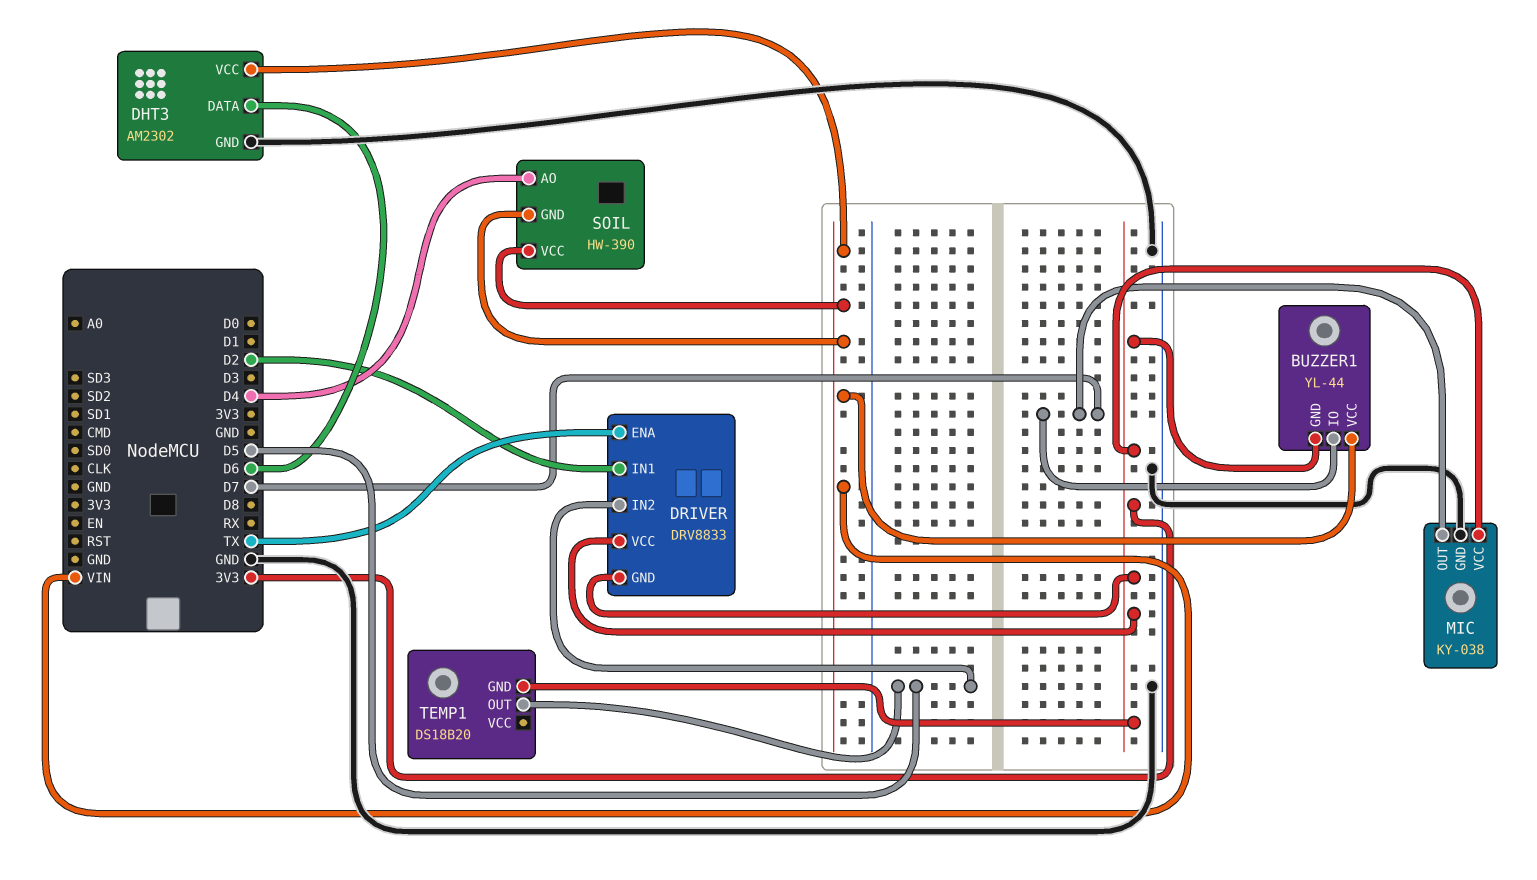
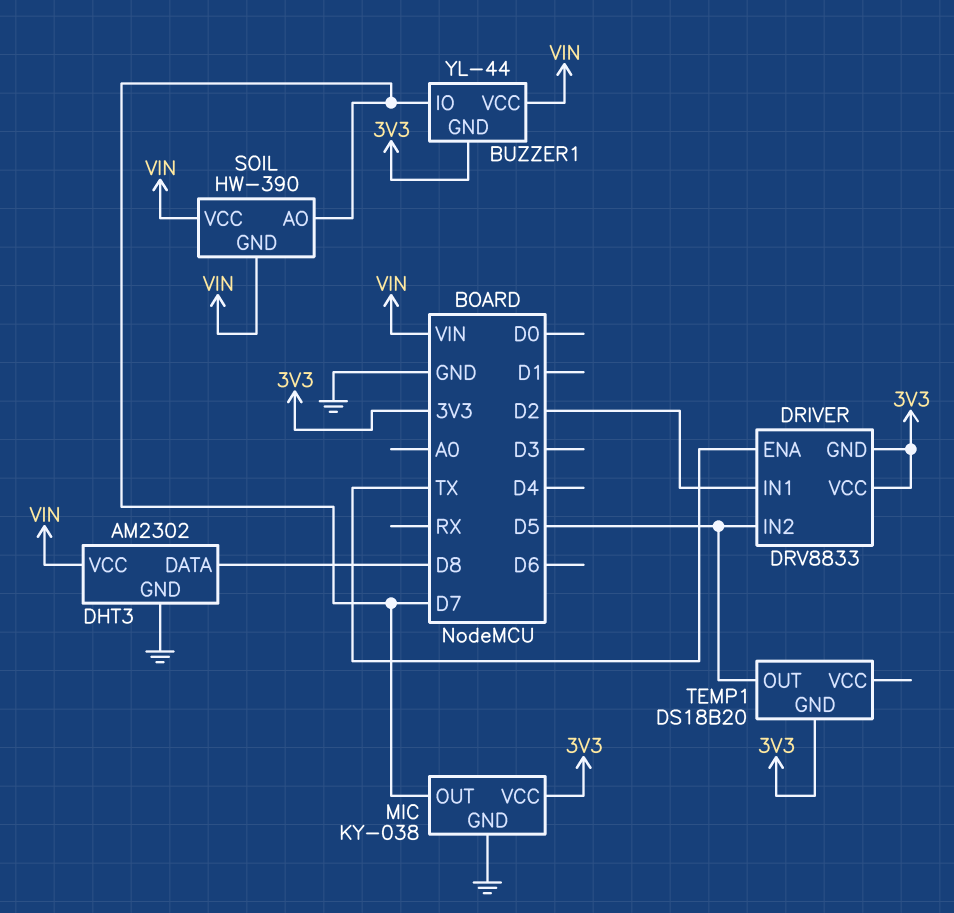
DHT3 pin DATA: D6 -> D8
SOIL pin AO: D4 -> D7

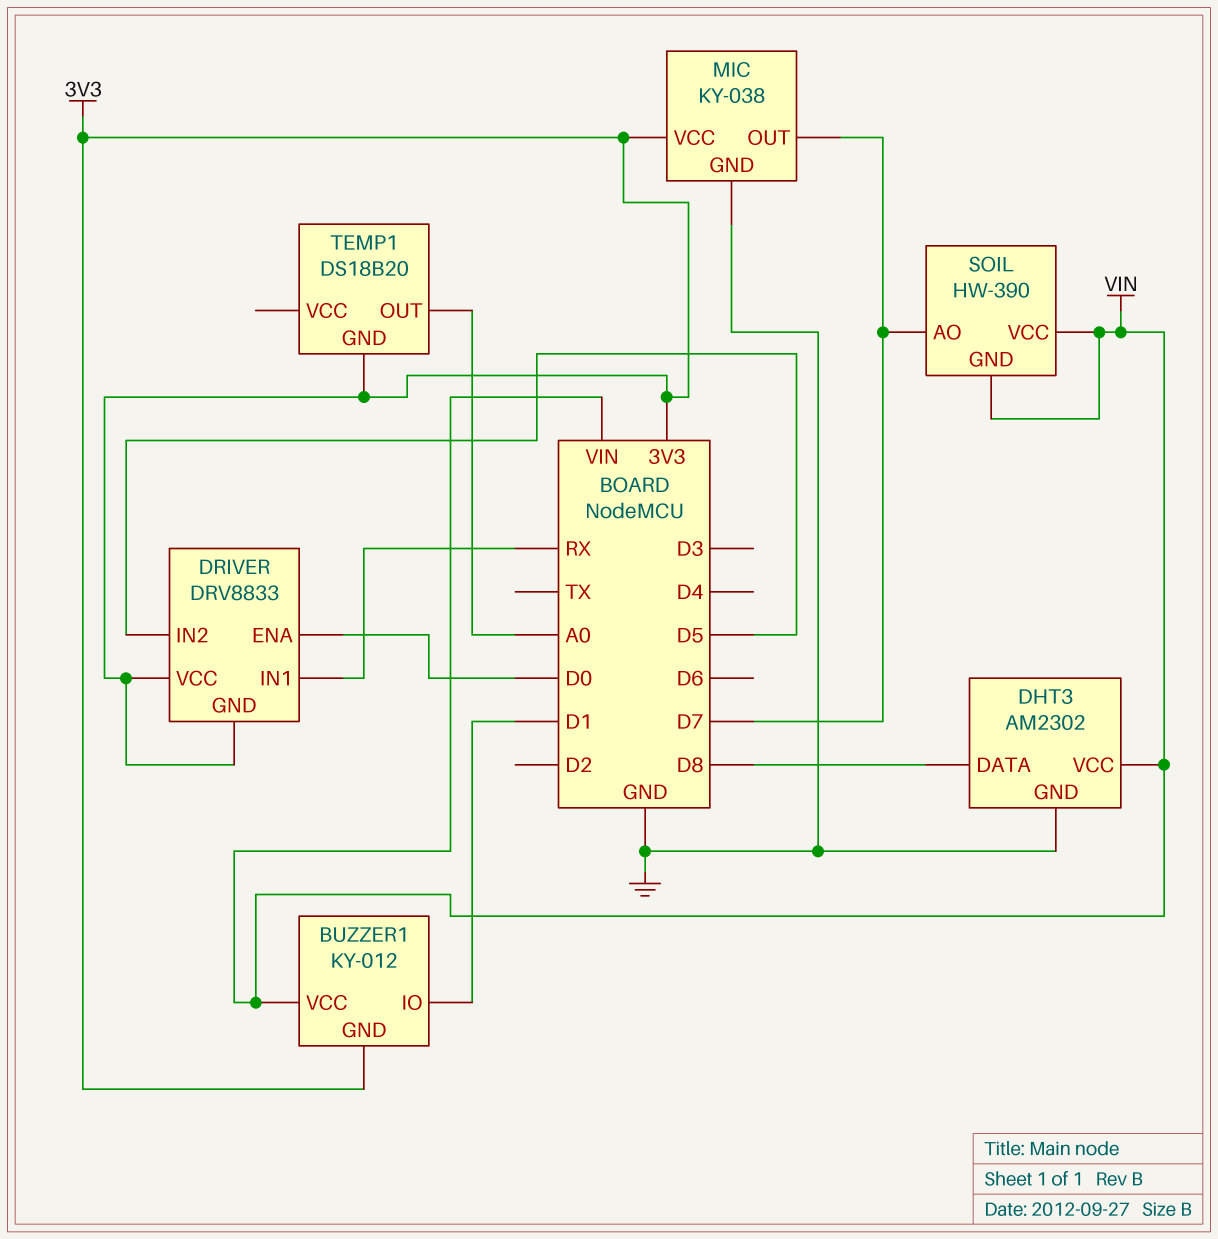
BUZZER1: YL-44 -> KY-012
BUZZER1 pin IO: D7 -> D1
DRIVER pin ENA: TX -> D0
DRIVER pin IN1: D2 -> RX
TEMP1 pin OUT: D5 -> A0

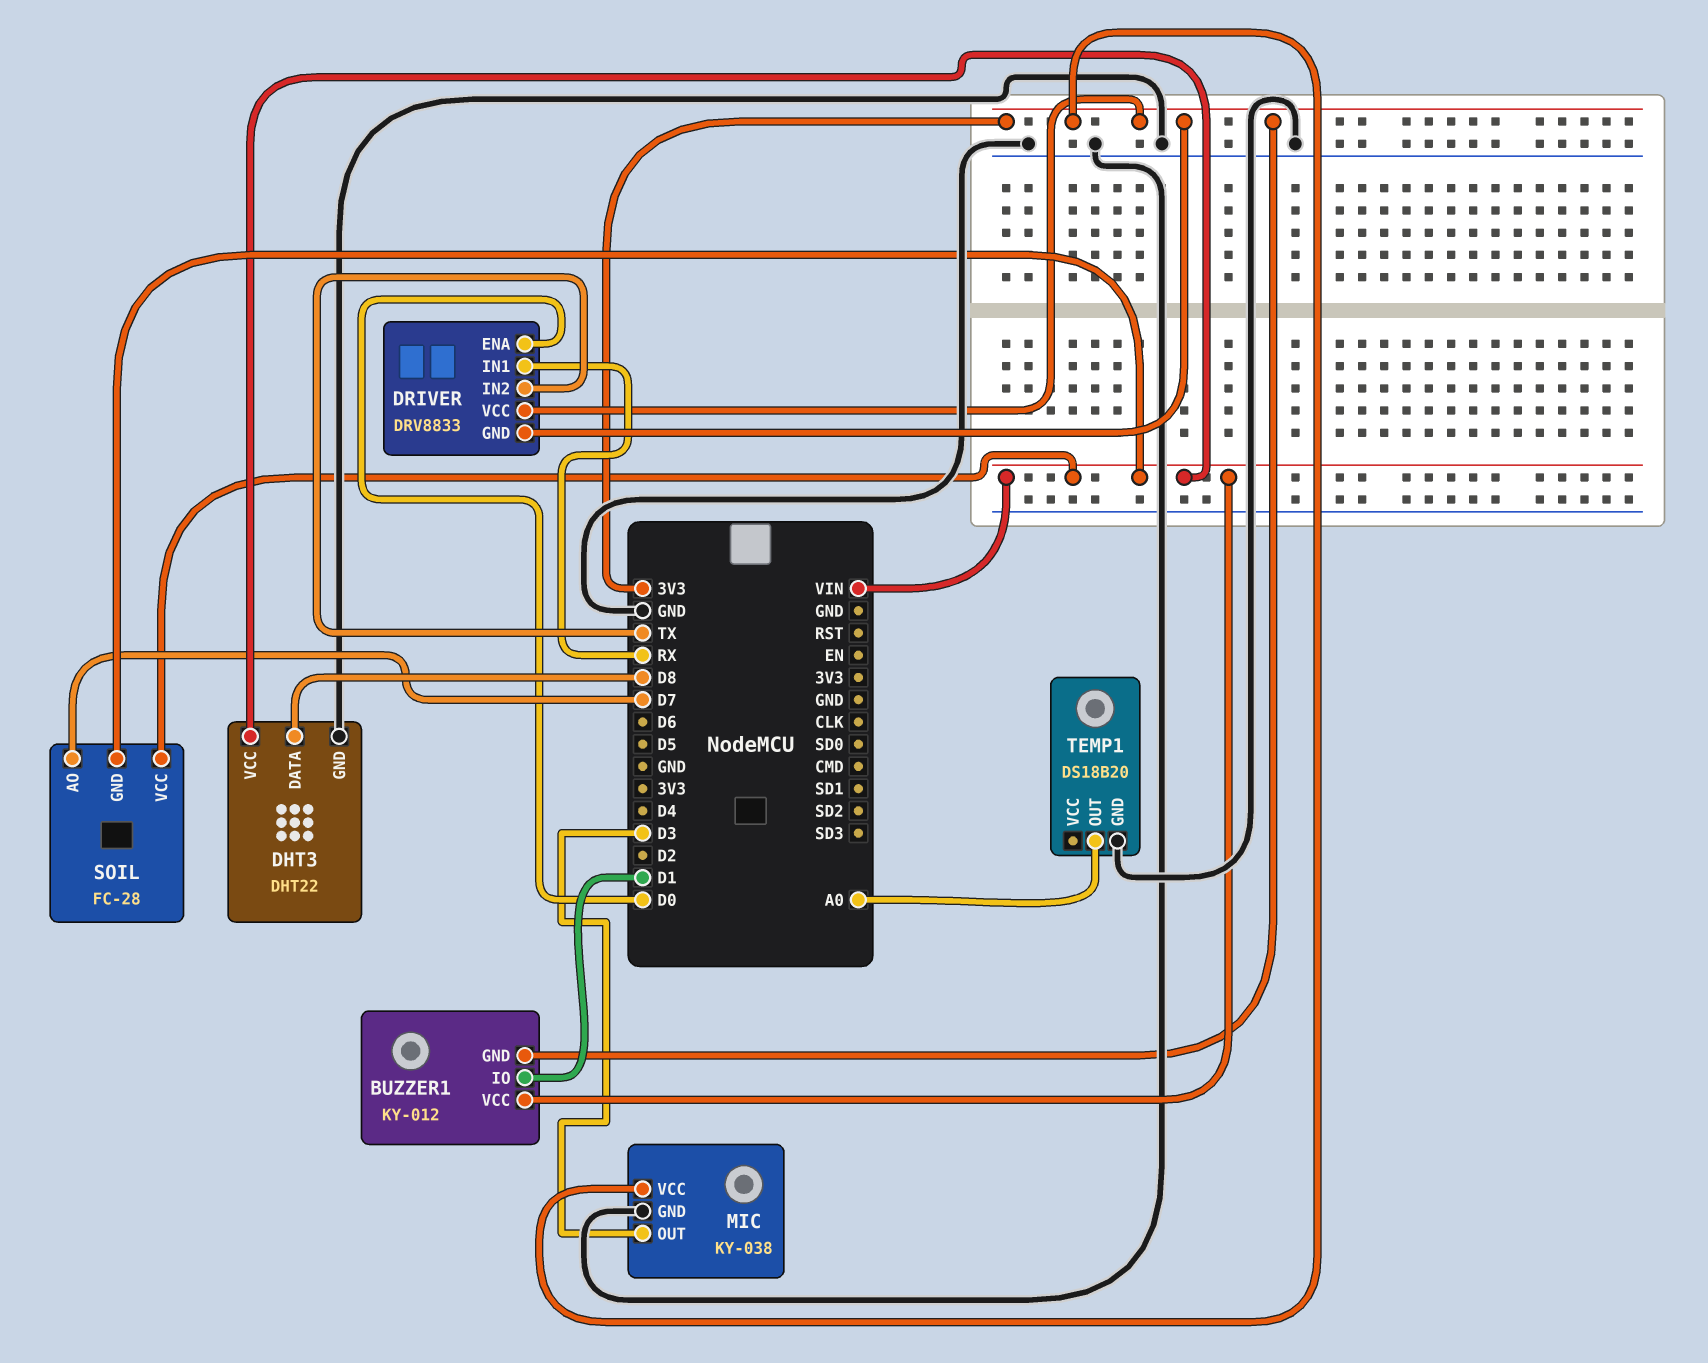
DHT3: AM2302 -> DHT22
DRIVER pin IN2: D5 -> TX
MIC pin OUT: D7 -> D3
SOIL: HW-390 -> FC-28
TEMP1 pin GND: 3V3 -> GND

